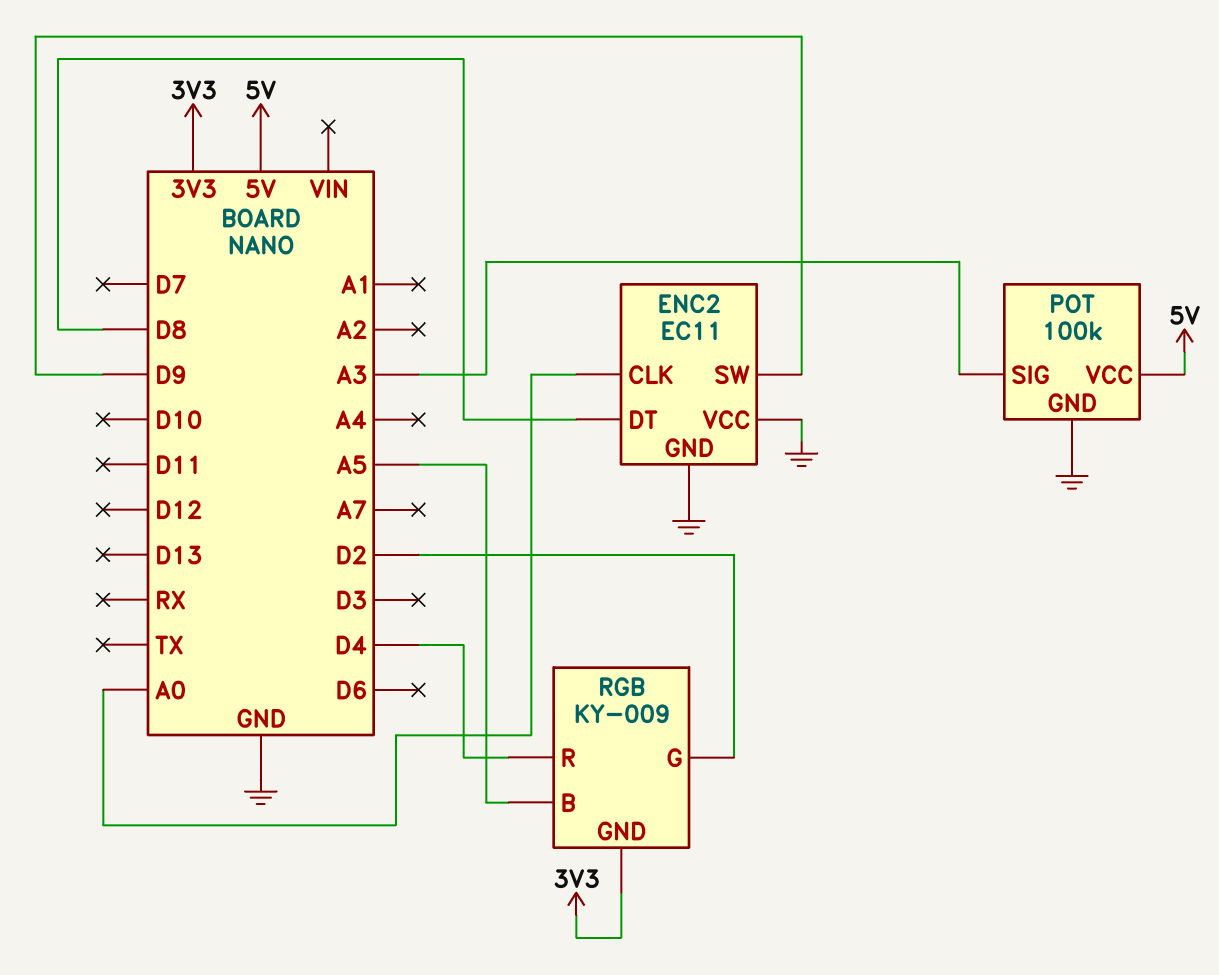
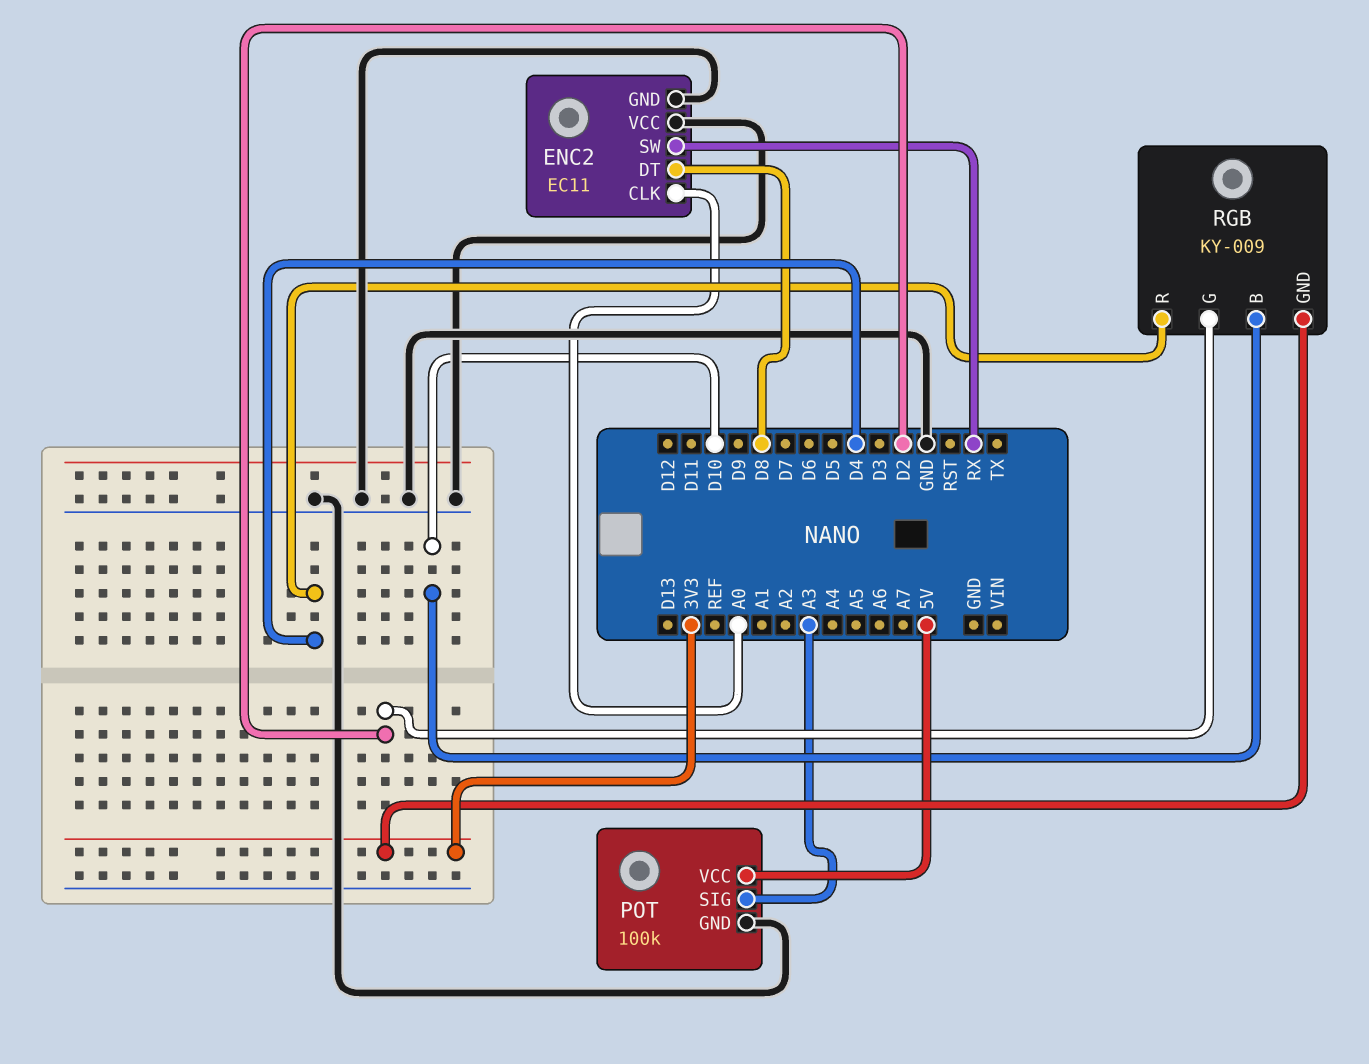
ENC2 pin SW: D9 -> RX
RGB pin B: A5 -> D10

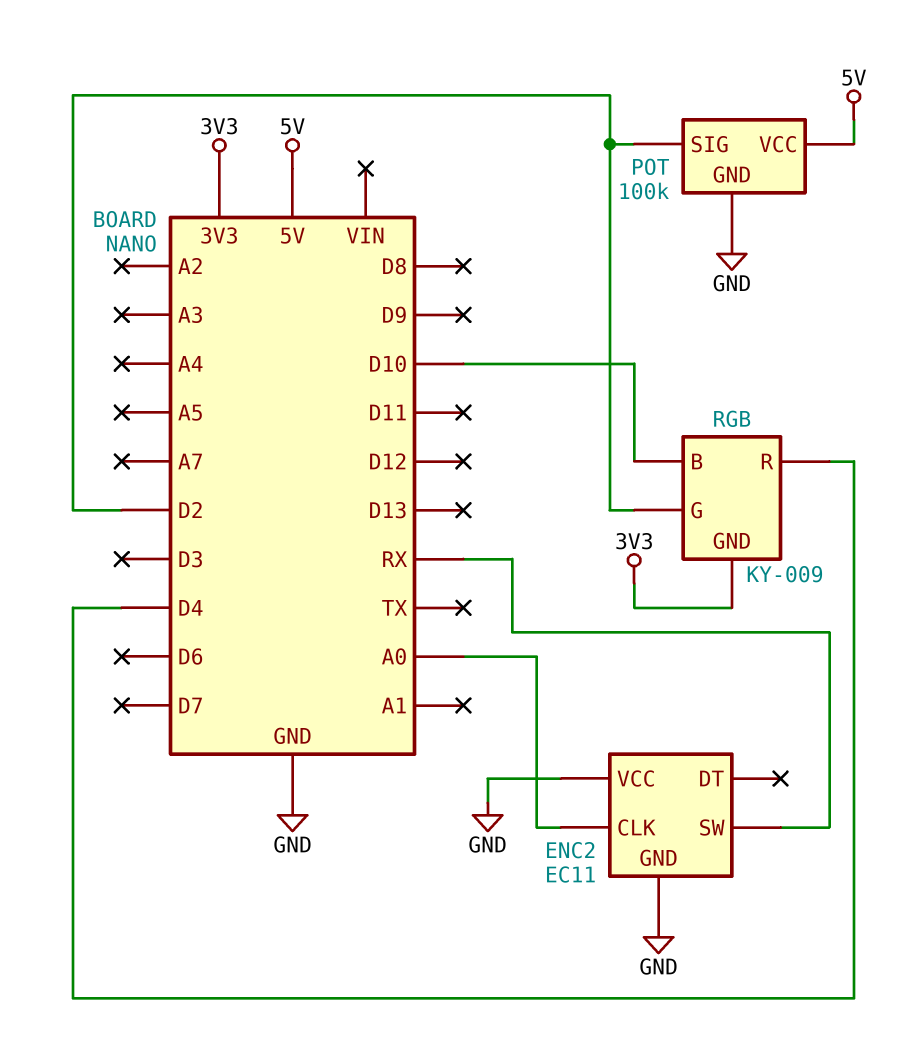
ENC2 pin DT: D8 -> none
POT pin SIG: A3 -> D2

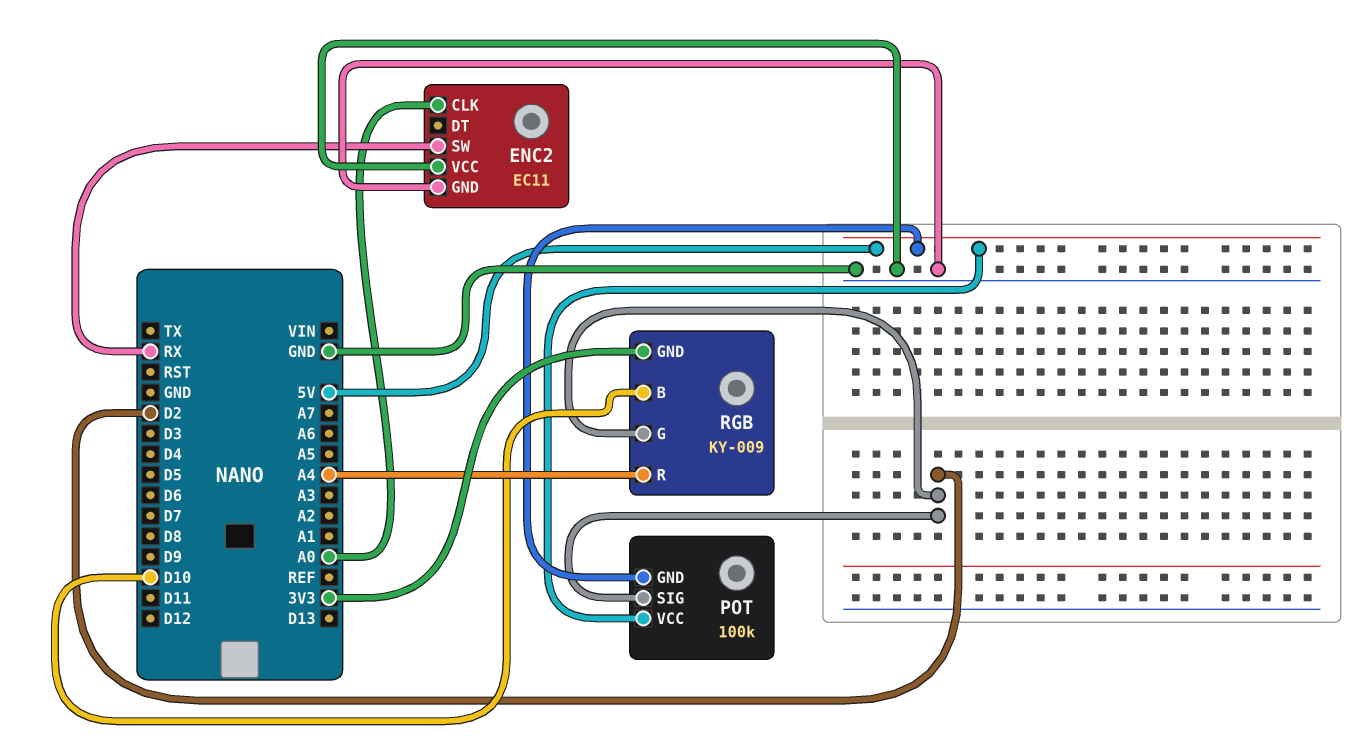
POT pin GND: GND -> 5V
RGB pin R: D4 -> A4

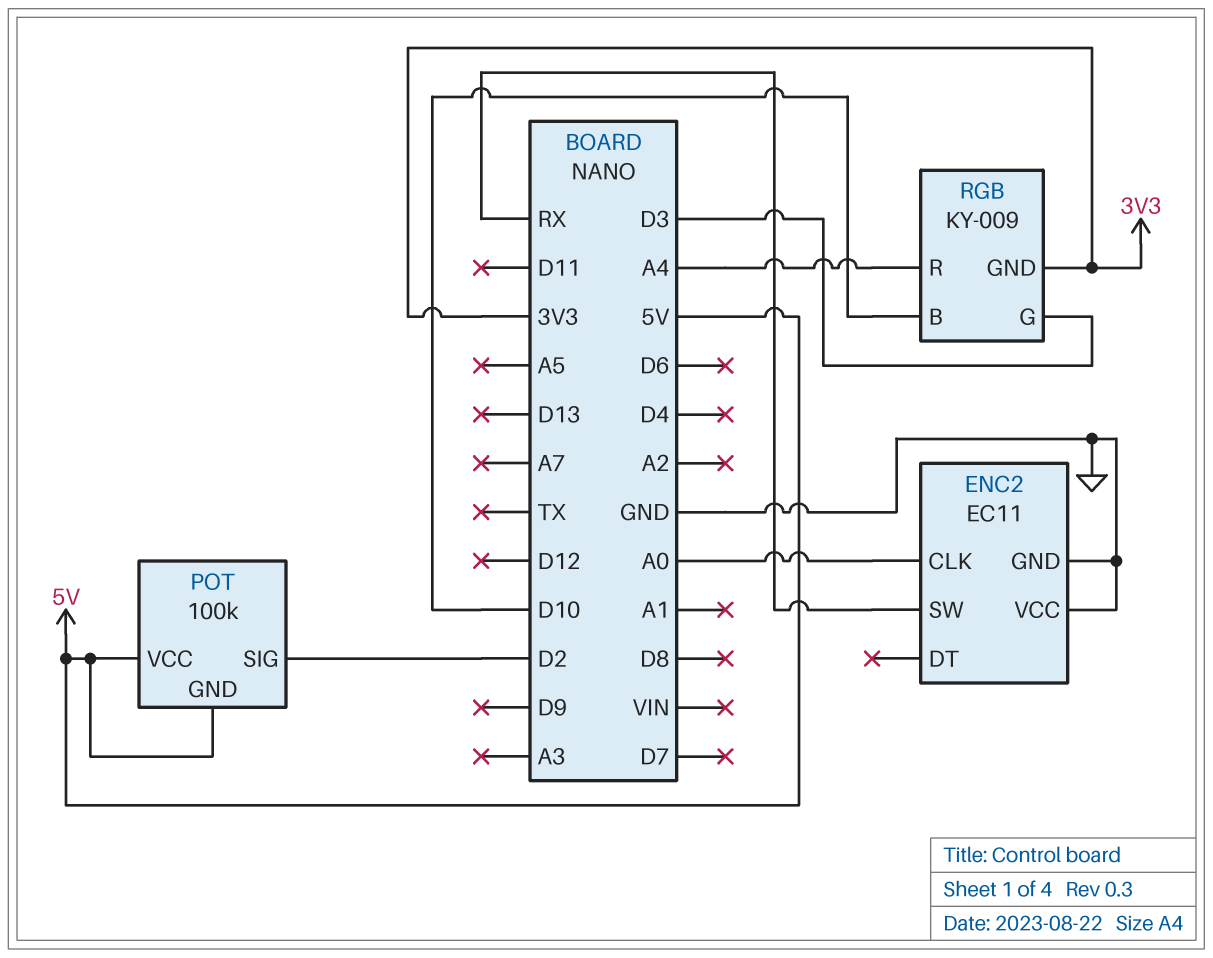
RGB pin G: D2 -> D3

